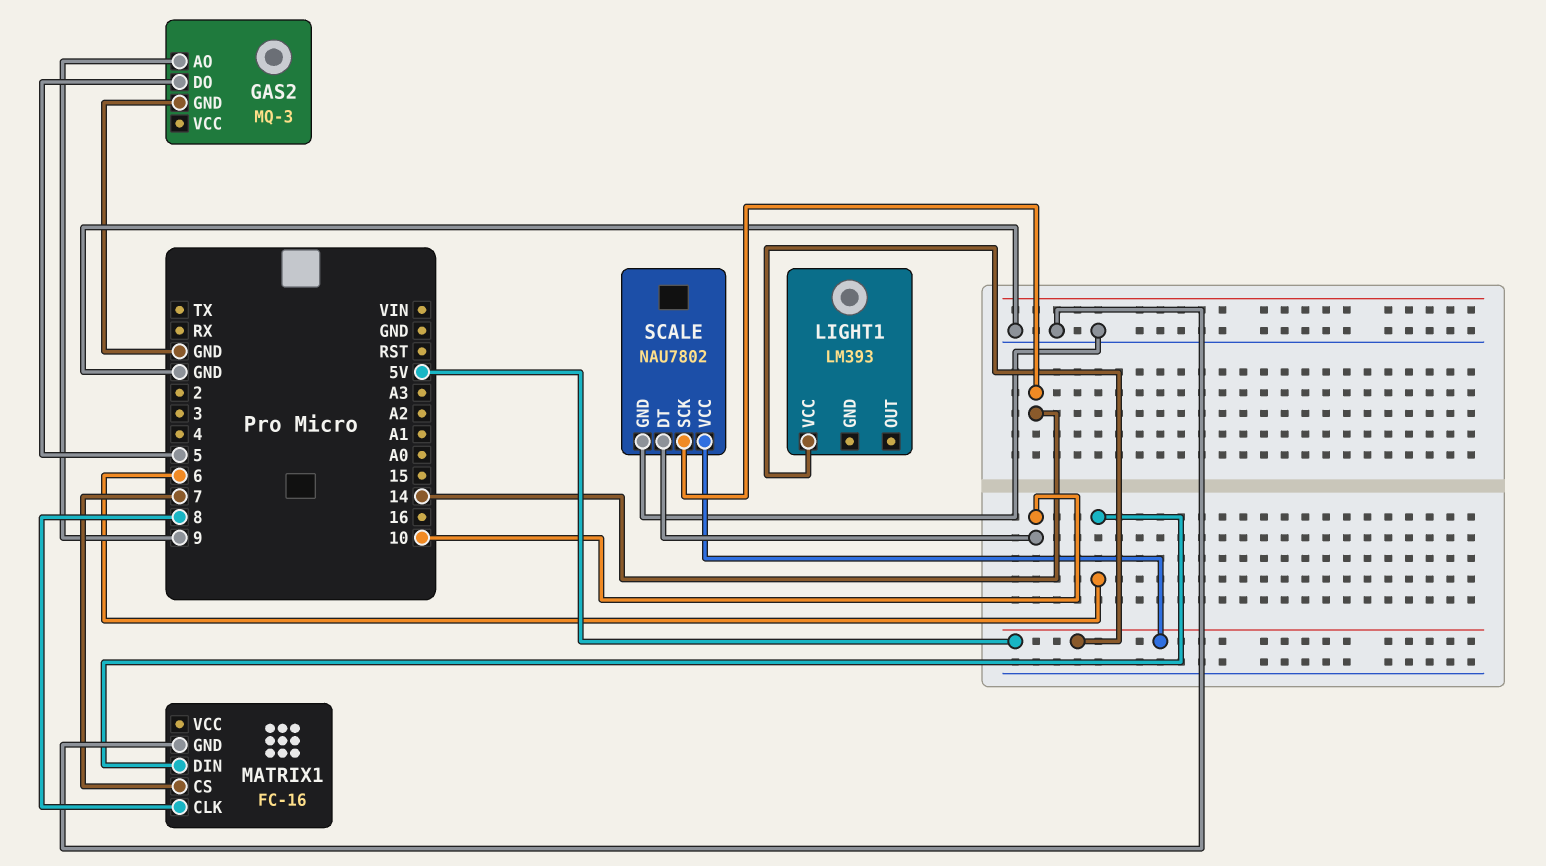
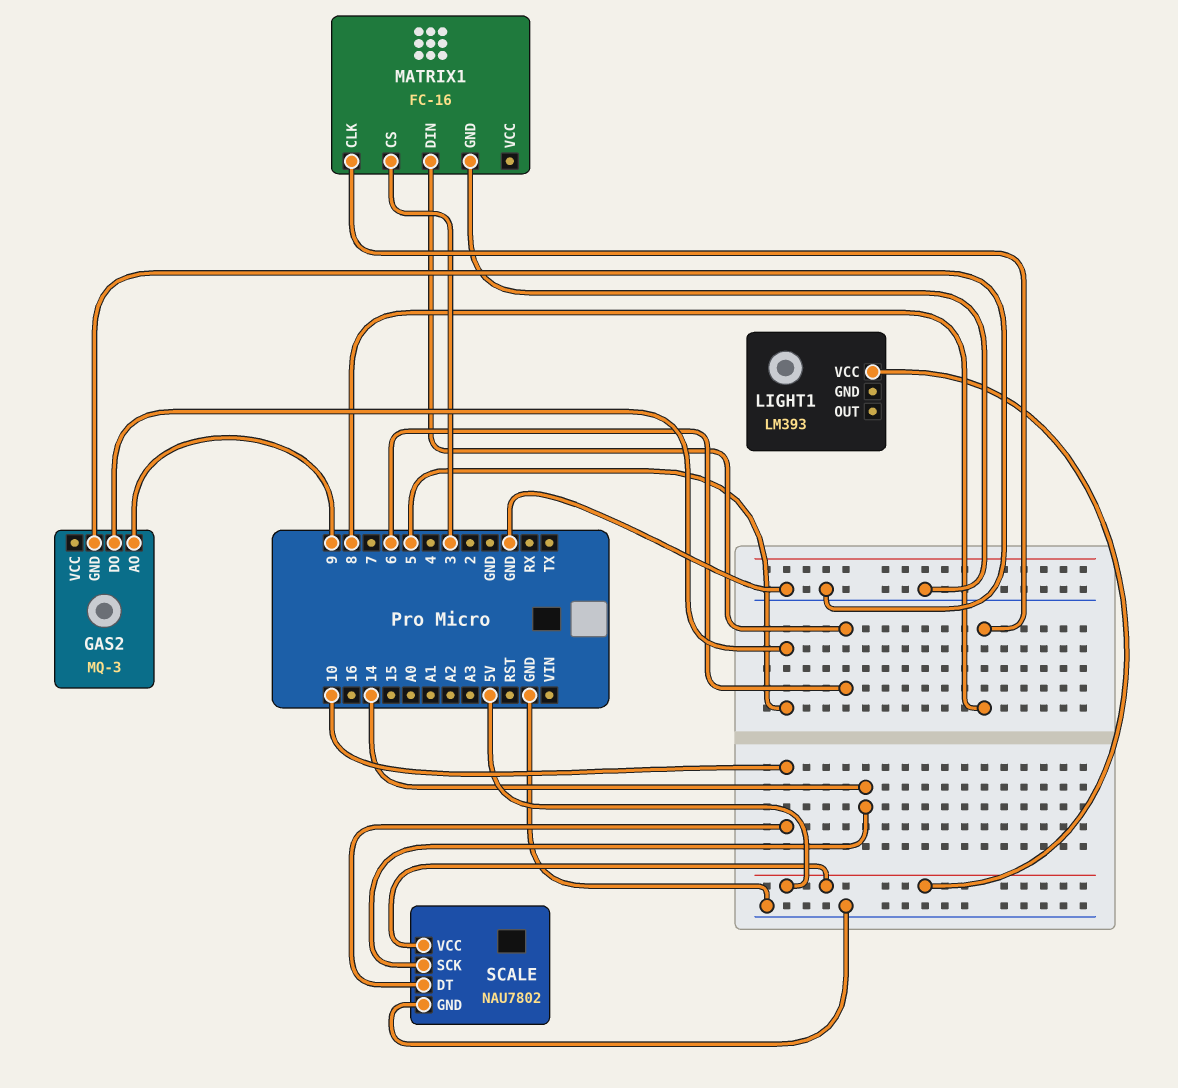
MATRIX1 pin CS: 7 -> 3

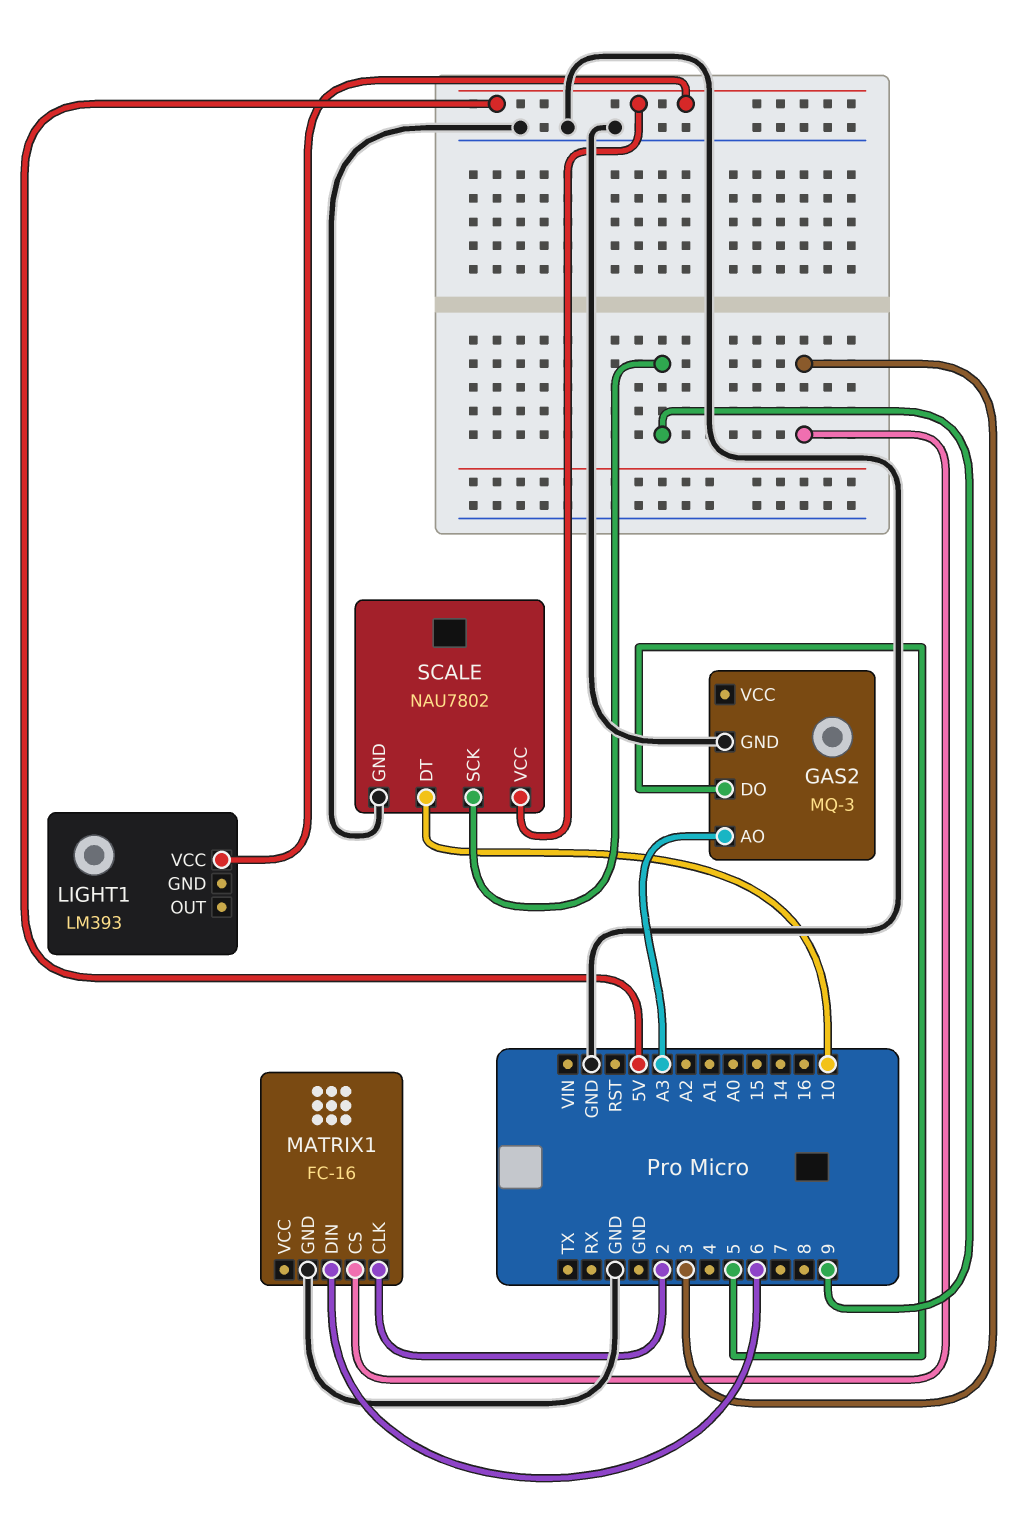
GAS2 pin AO: 9 -> A3
MATRIX1 pin CLK: 8 -> 2
SCALE pin SCK: 14 -> 9

